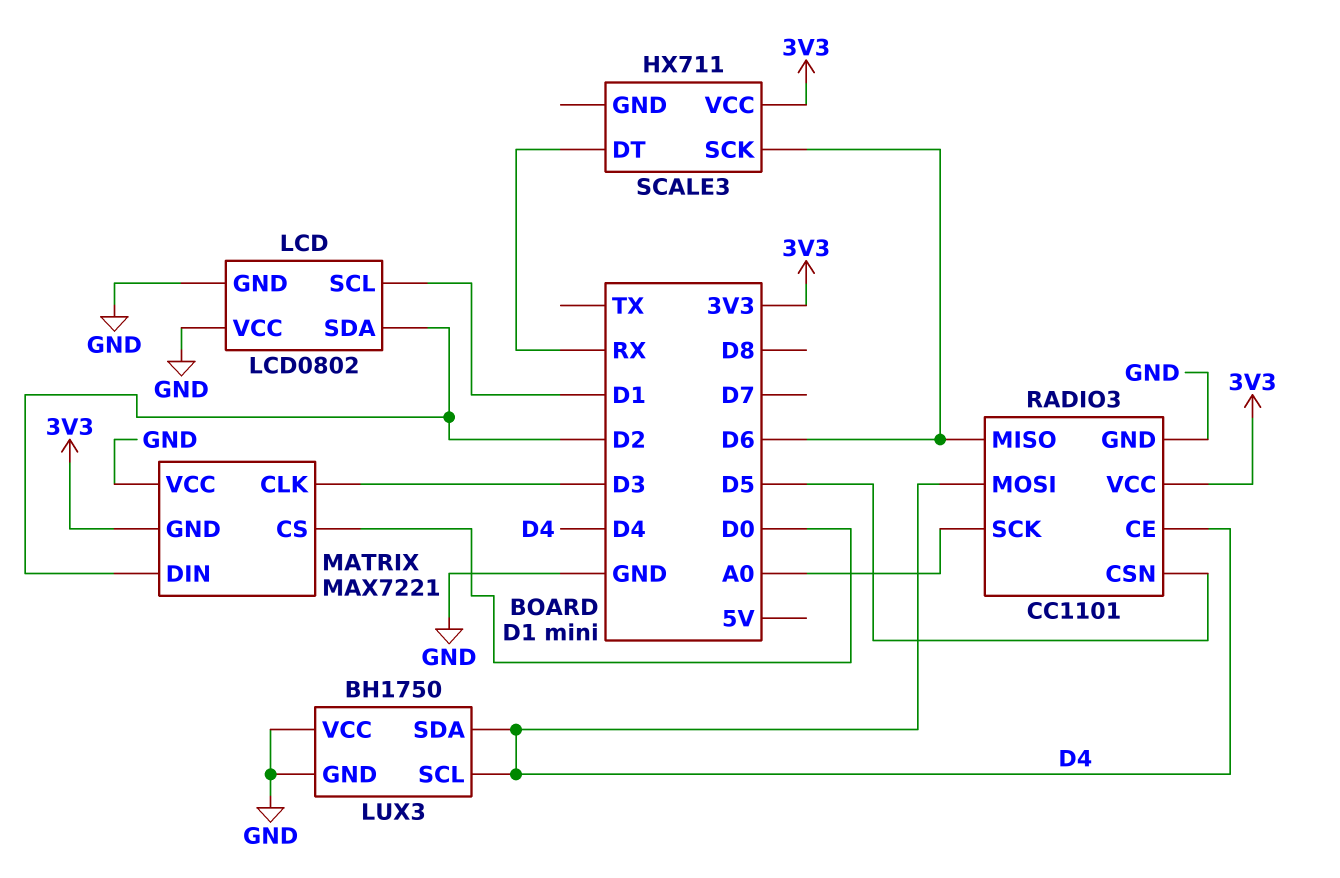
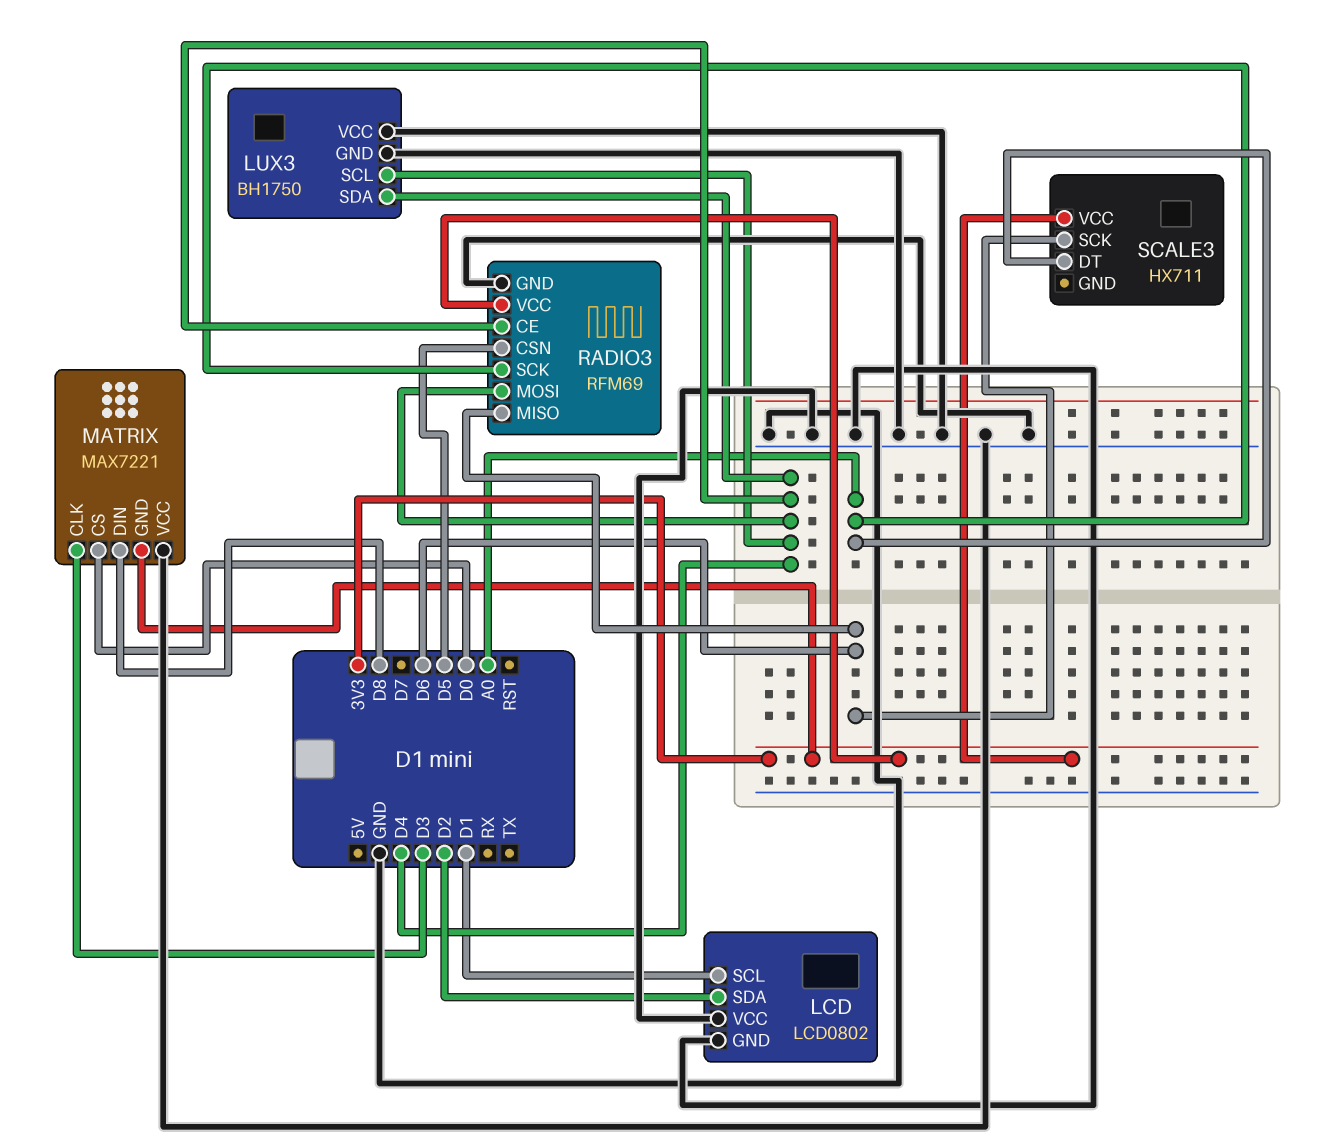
MATRIX pin DIN: D2 -> D8
RADIO3: CC1101 -> RFM69
SCALE3 pin DT: RX -> A0

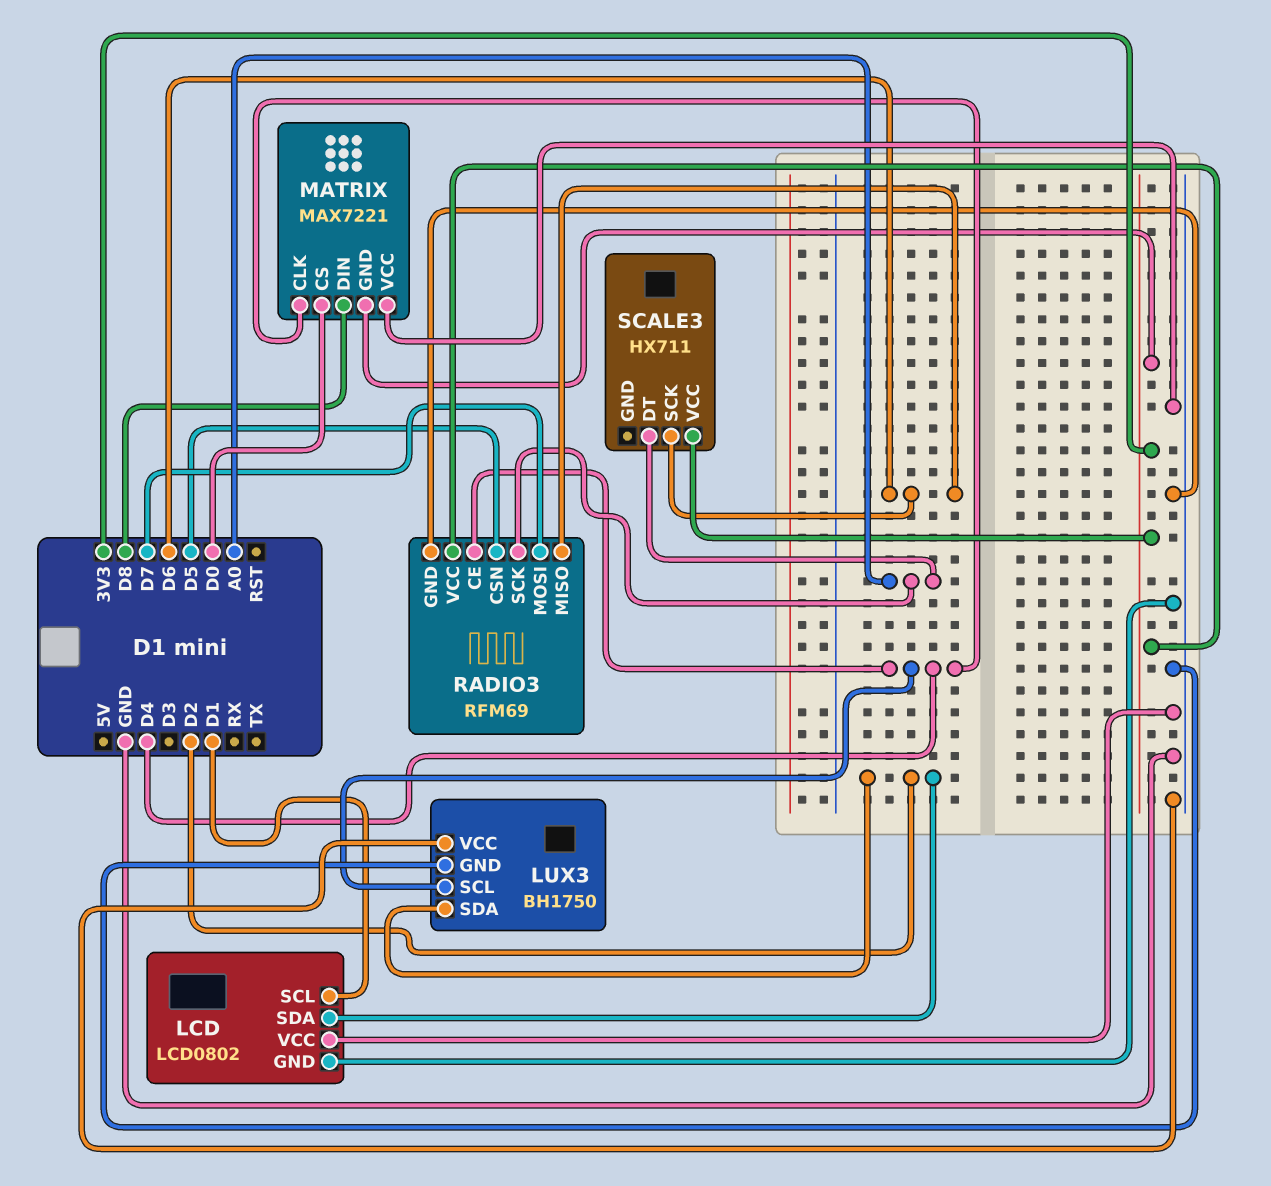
LUX3 pin SDA: D4 -> D2
MATRIX pin CLK: D3 -> D4
RADIO3 pin MOSI: D4 -> D7

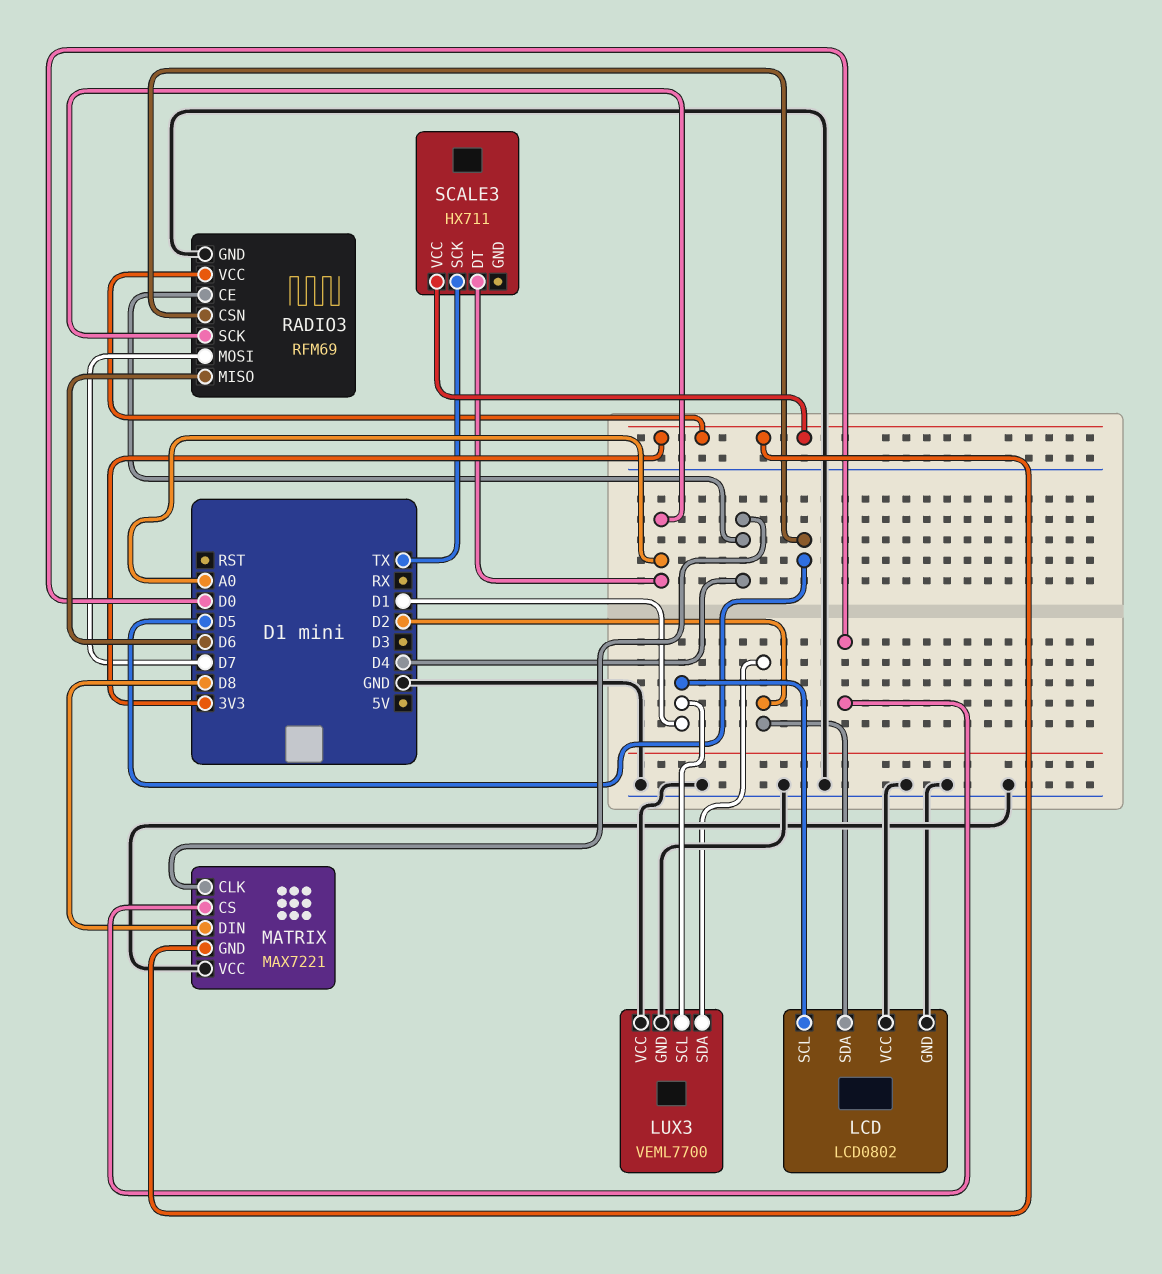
LUX3: BH1750 -> VEML7700
LUX3 pin SCL: D4 -> D1
SCALE3 pin SCK: D6 -> TX

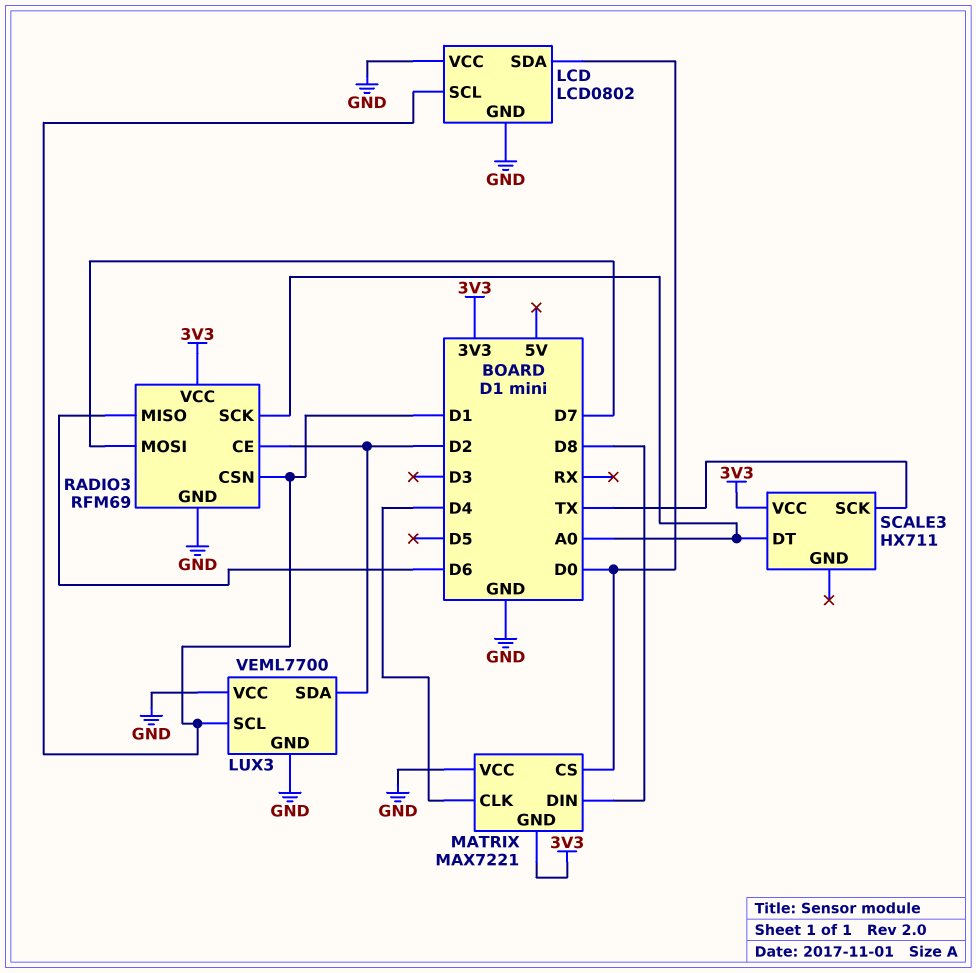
LCD pin SDA: D2 -> D0
RADIO3 pin CE: D4 -> D2
RADIO3 pin CSN: D5 -> D1

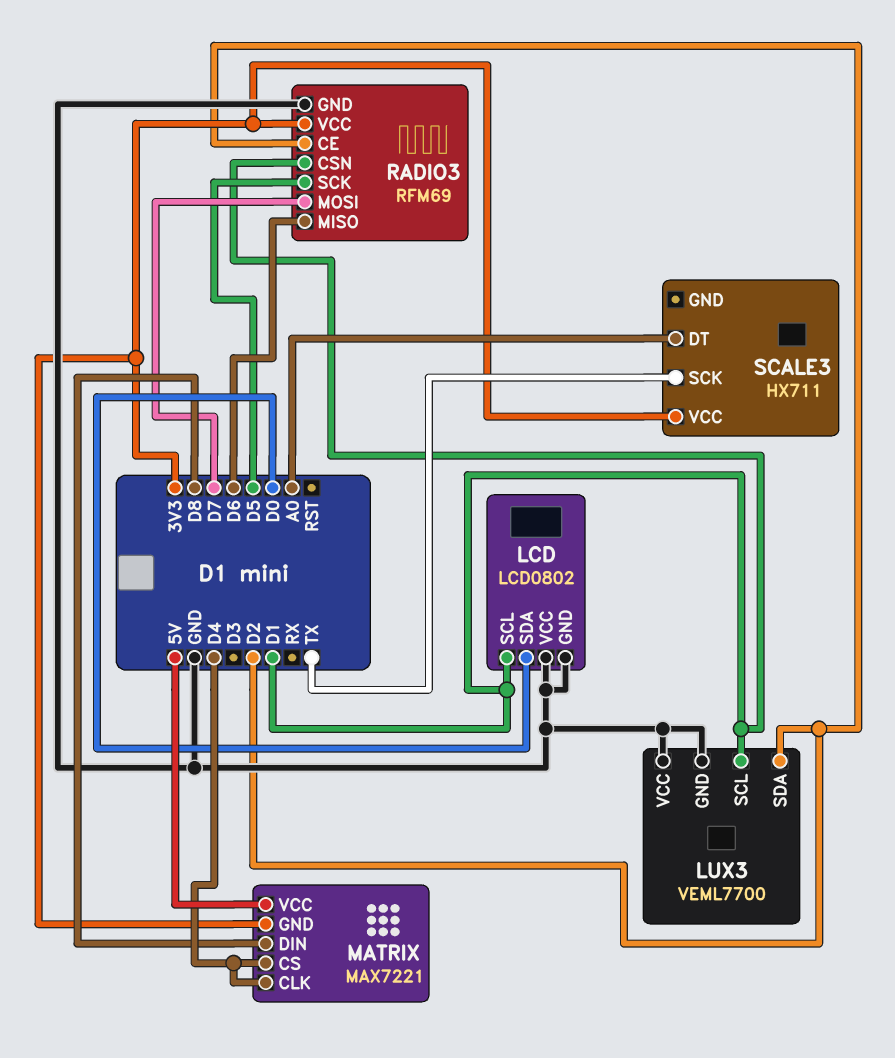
MATRIX pin CS: D0 -> D4
MATRIX pin VCC: GND -> 5V
RADIO3 pin SCK: A0 -> D5

